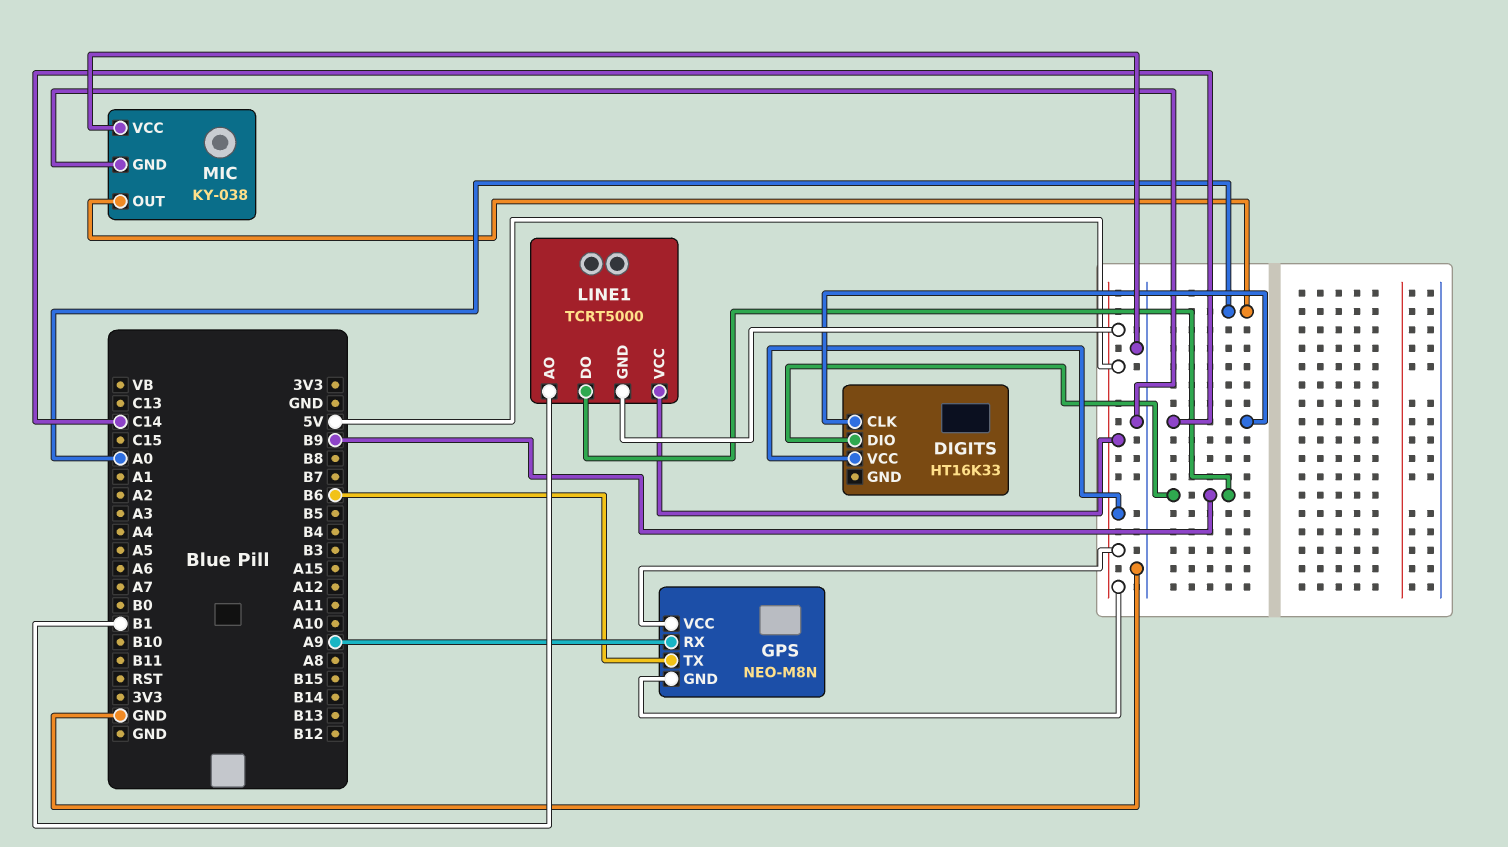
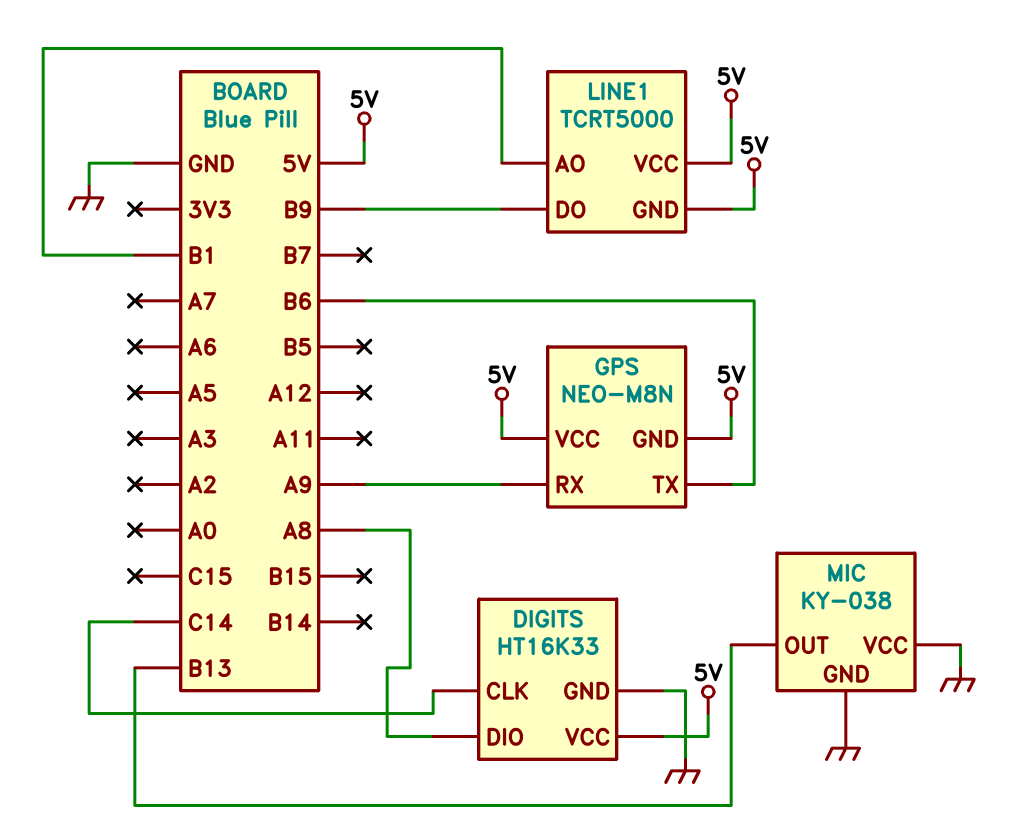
DIGITS pin DIO: B9 -> A8
DIGITS pin GND: none -> GND
MIC pin OUT: A0 -> B13

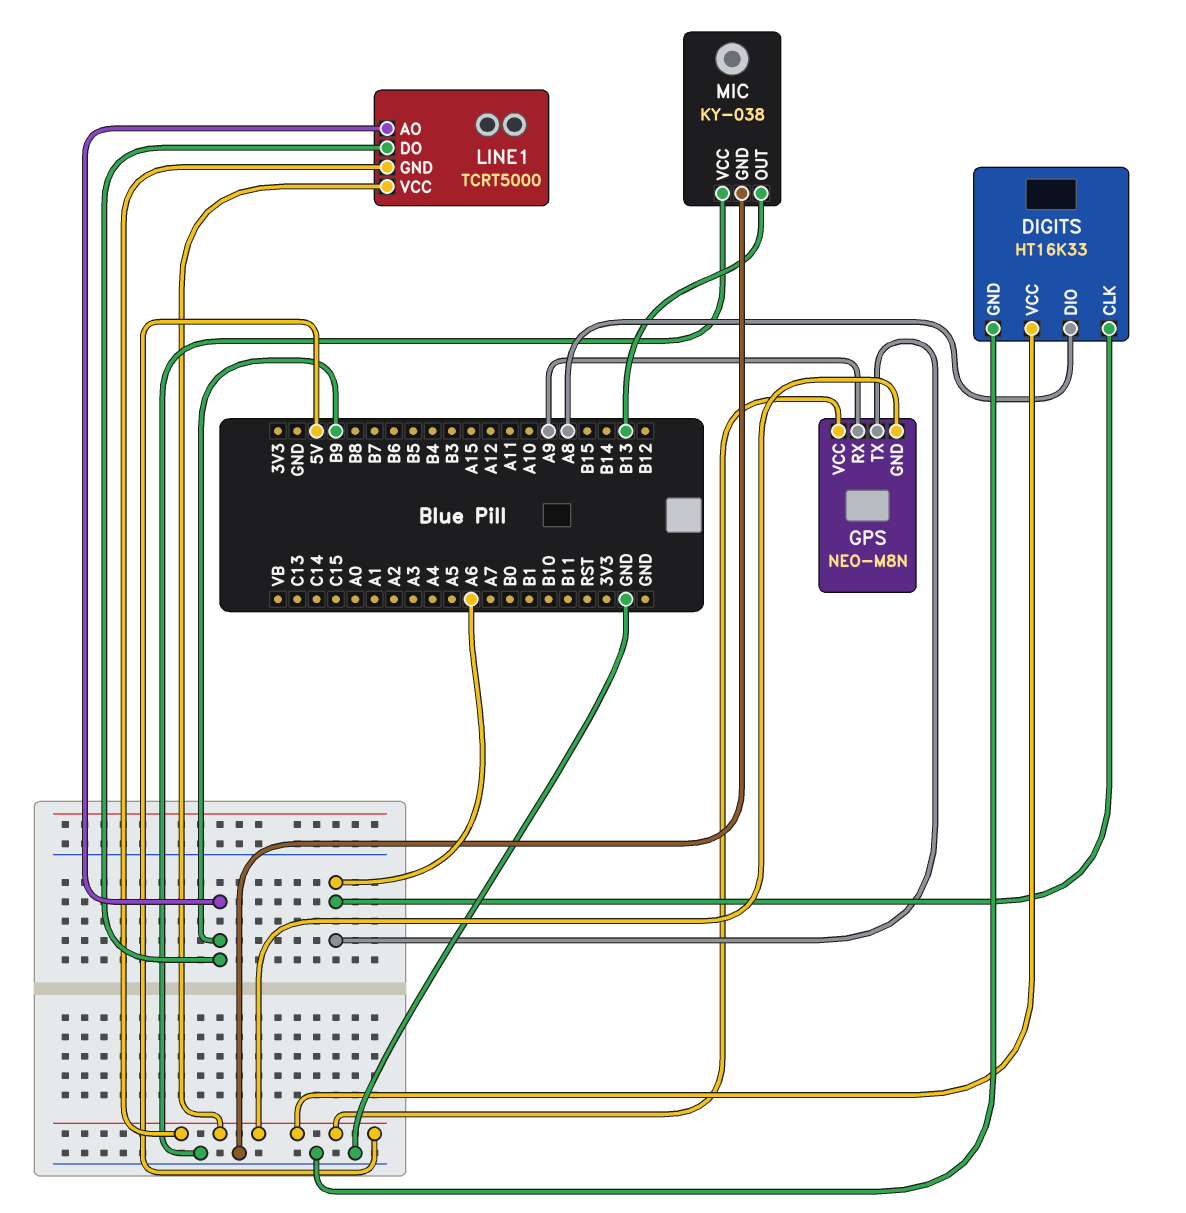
DIGITS pin CLK: C14 -> A6
GPS pin TX: B6 -> A6
LINE1 pin AO: B1 -> B9

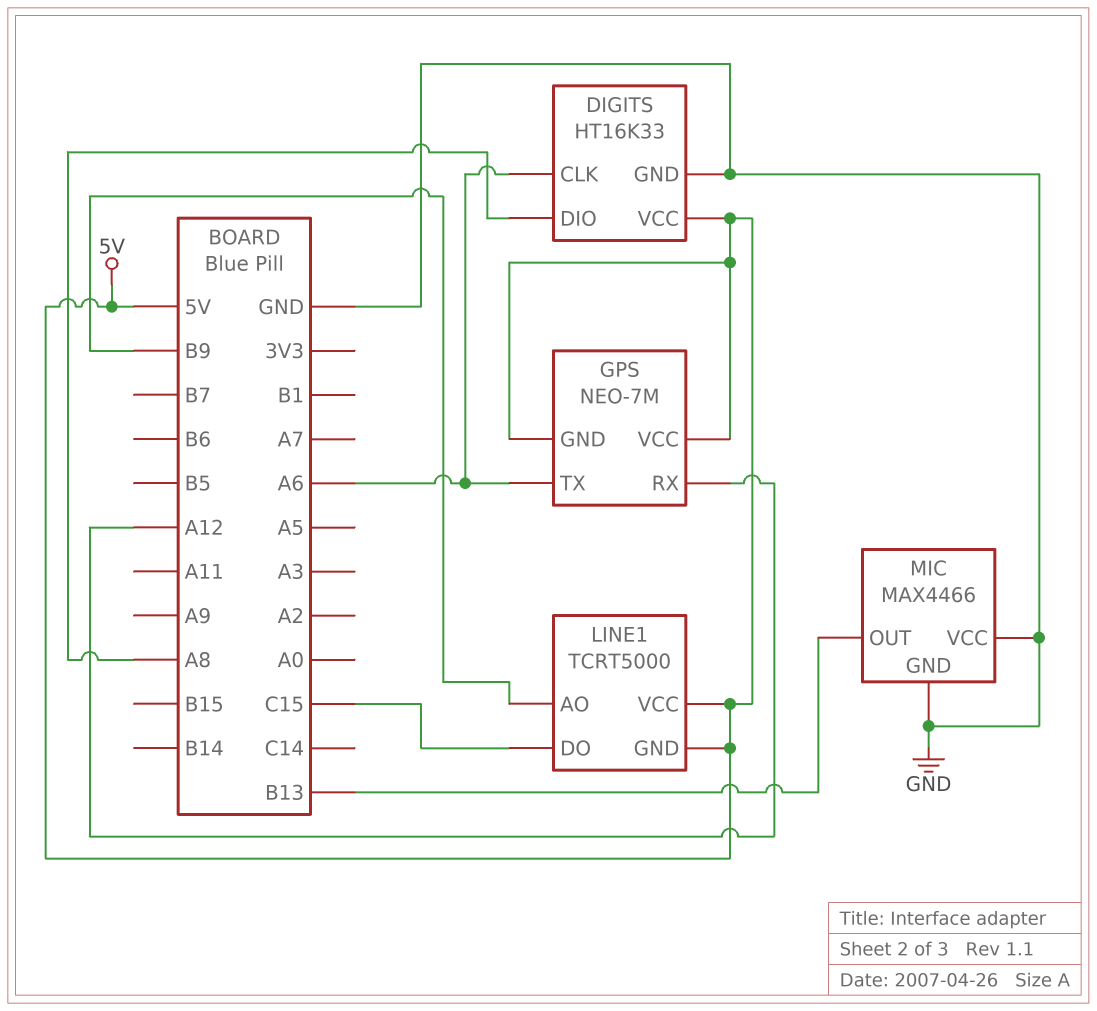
GPS: NEO-M8N -> NEO-7M
GPS pin RX: A9 -> A12
LINE1 pin DO: B9 -> C15
MIC: KY-038 -> MAX4466

